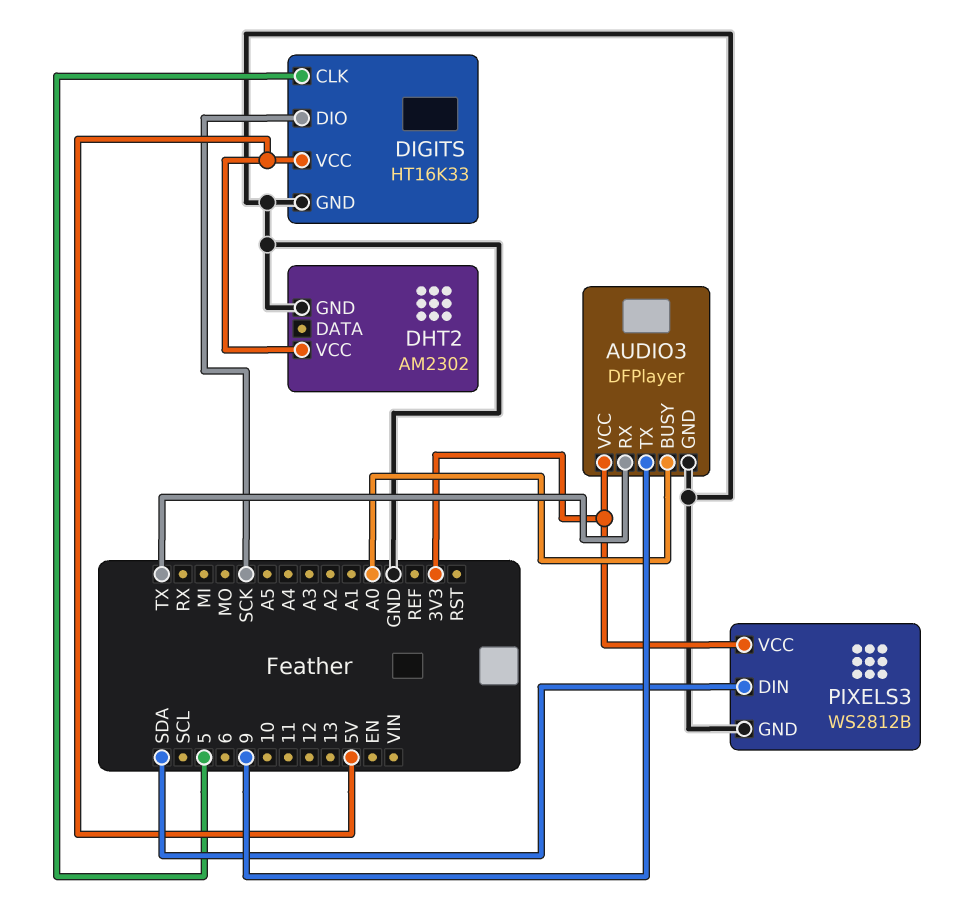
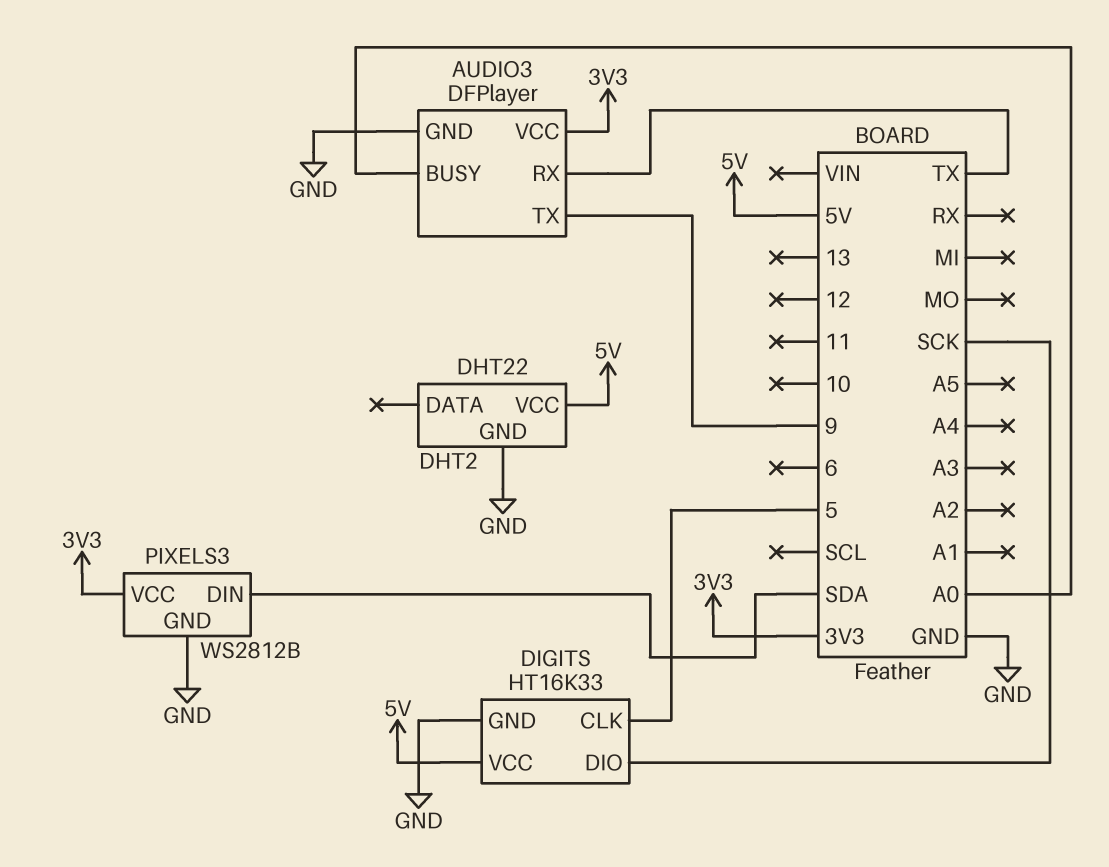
DHT2: AM2302 -> DHT22

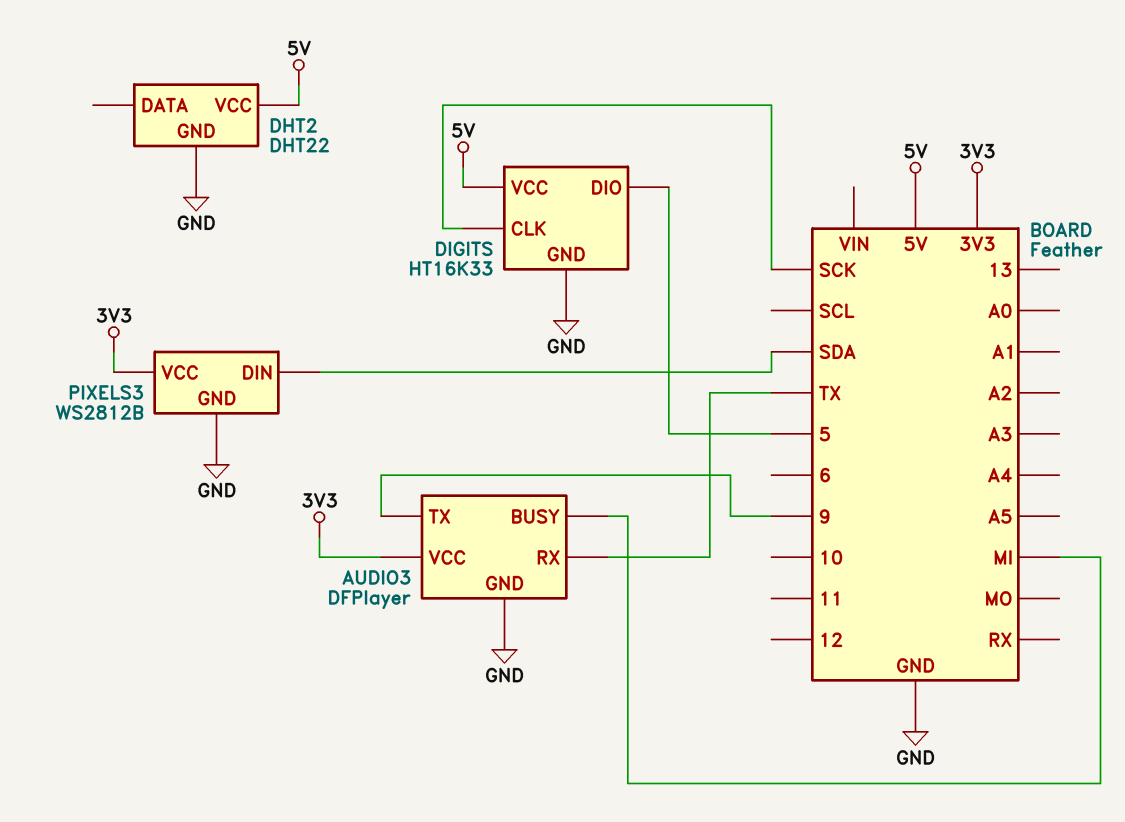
AUDIO3 pin BUSY: A0 -> MI
DIGITS pin CLK: 5 -> SCK
DIGITS pin DIO: SCK -> 5

